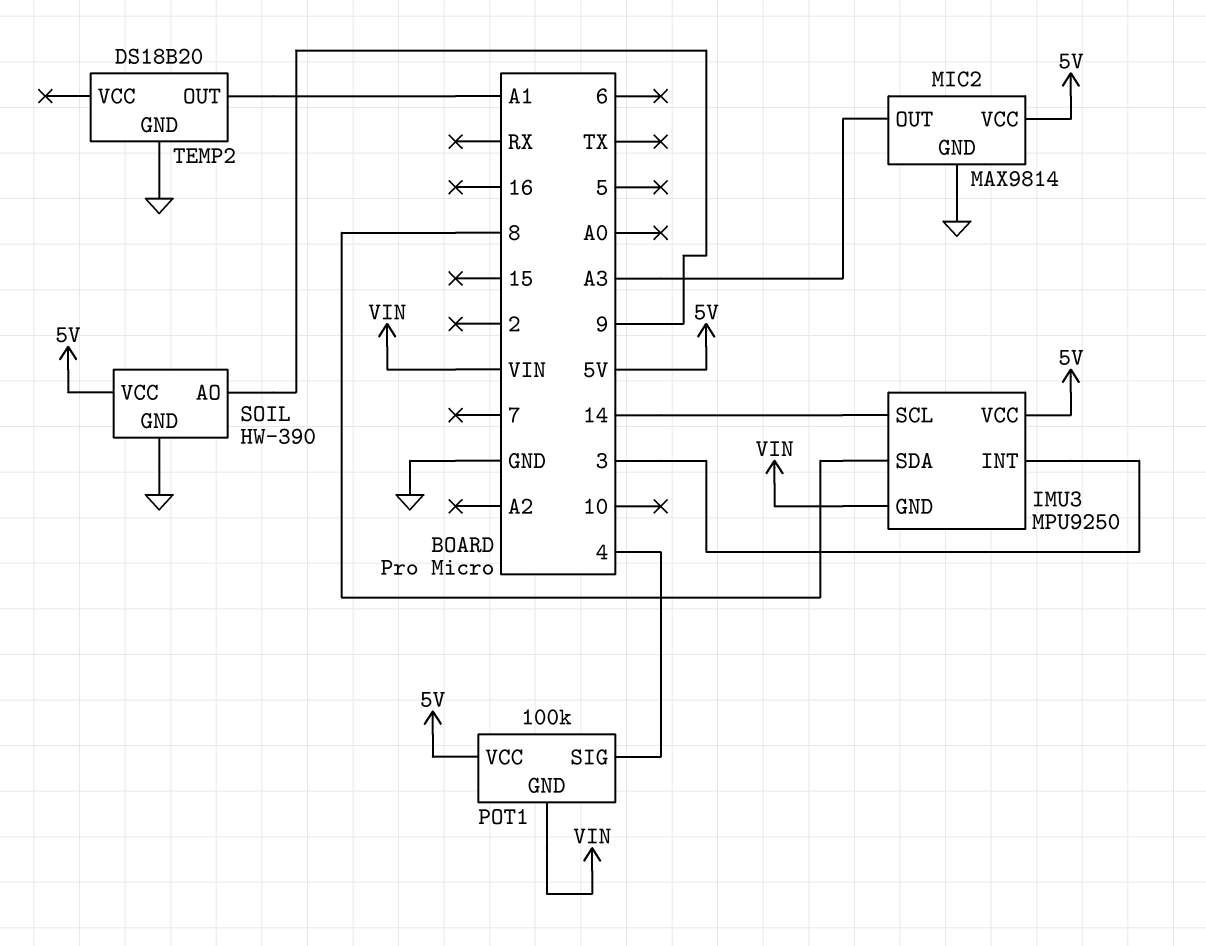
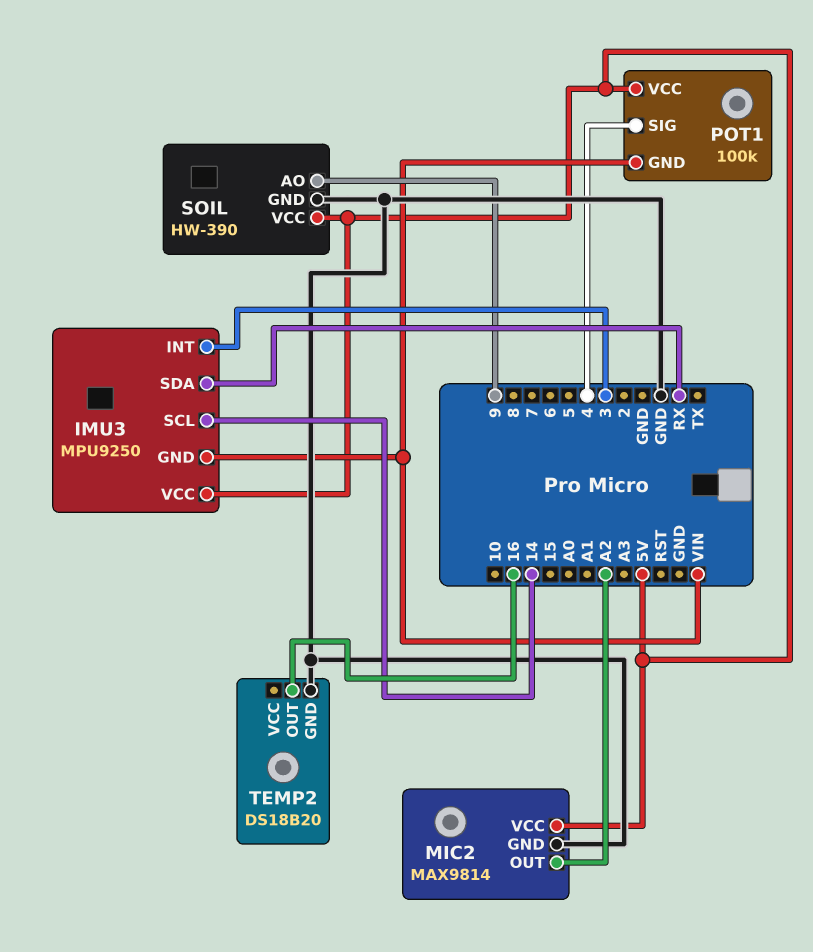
IMU3 pin SDA: 8 -> RX
MIC2 pin OUT: A3 -> A2
TEMP2 pin OUT: A1 -> 16

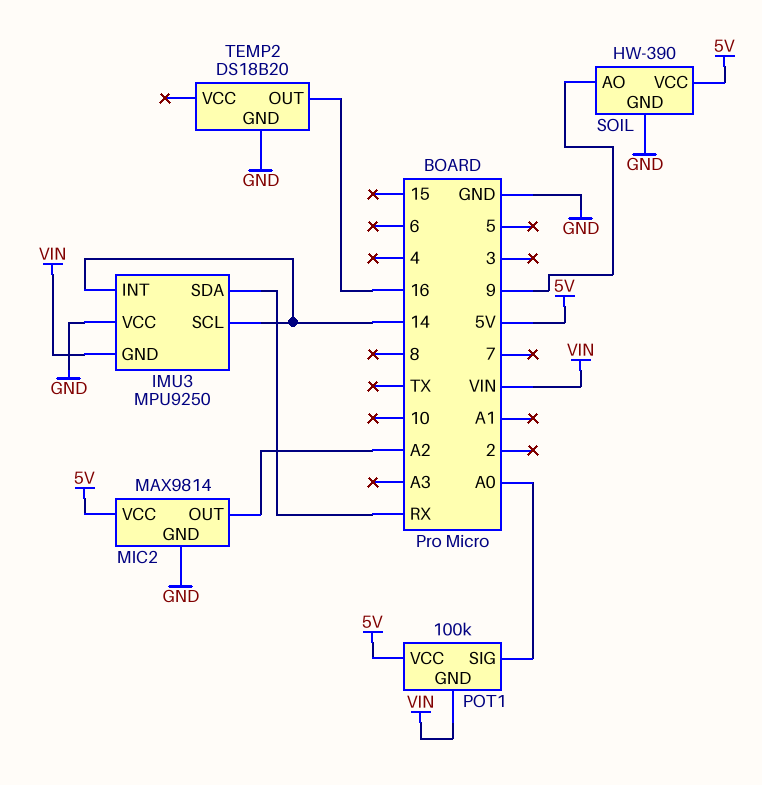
IMU3 pin INT: 3 -> 14
IMU3 pin VCC: 5V -> GND
POT1 pin SIG: 4 -> A0

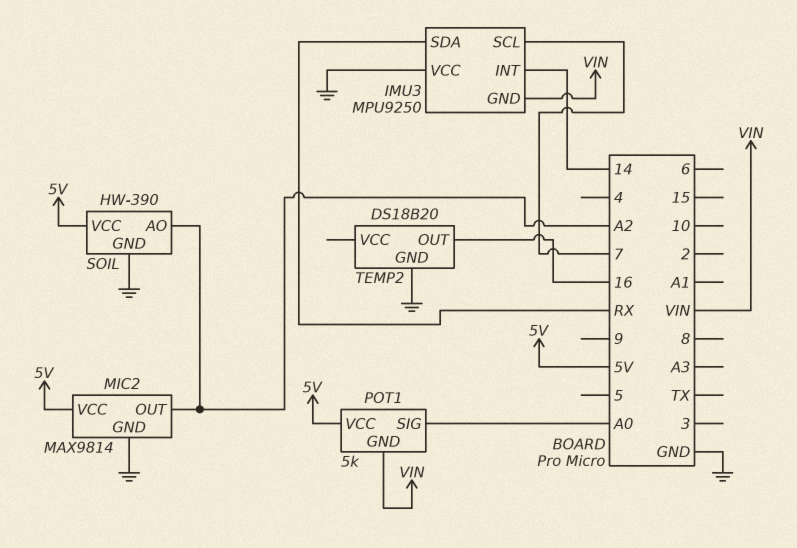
IMU3 pin SCL: 14 -> 7
POT1: 100k -> 5k
SOIL pin AO: 9 -> A2

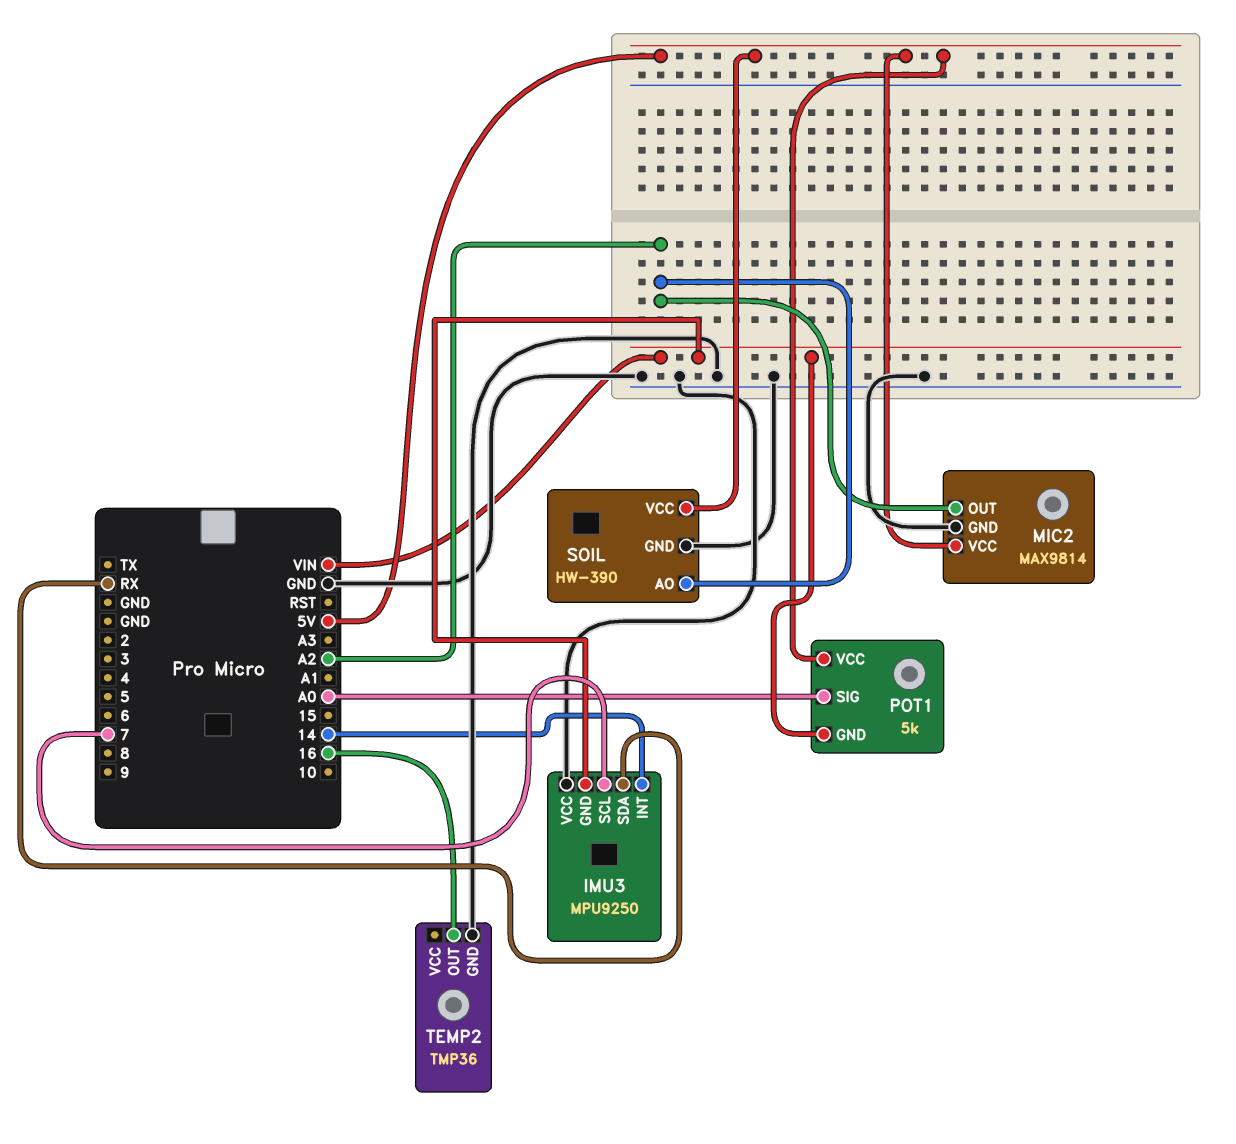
TEMP2: DS18B20 -> TMP36

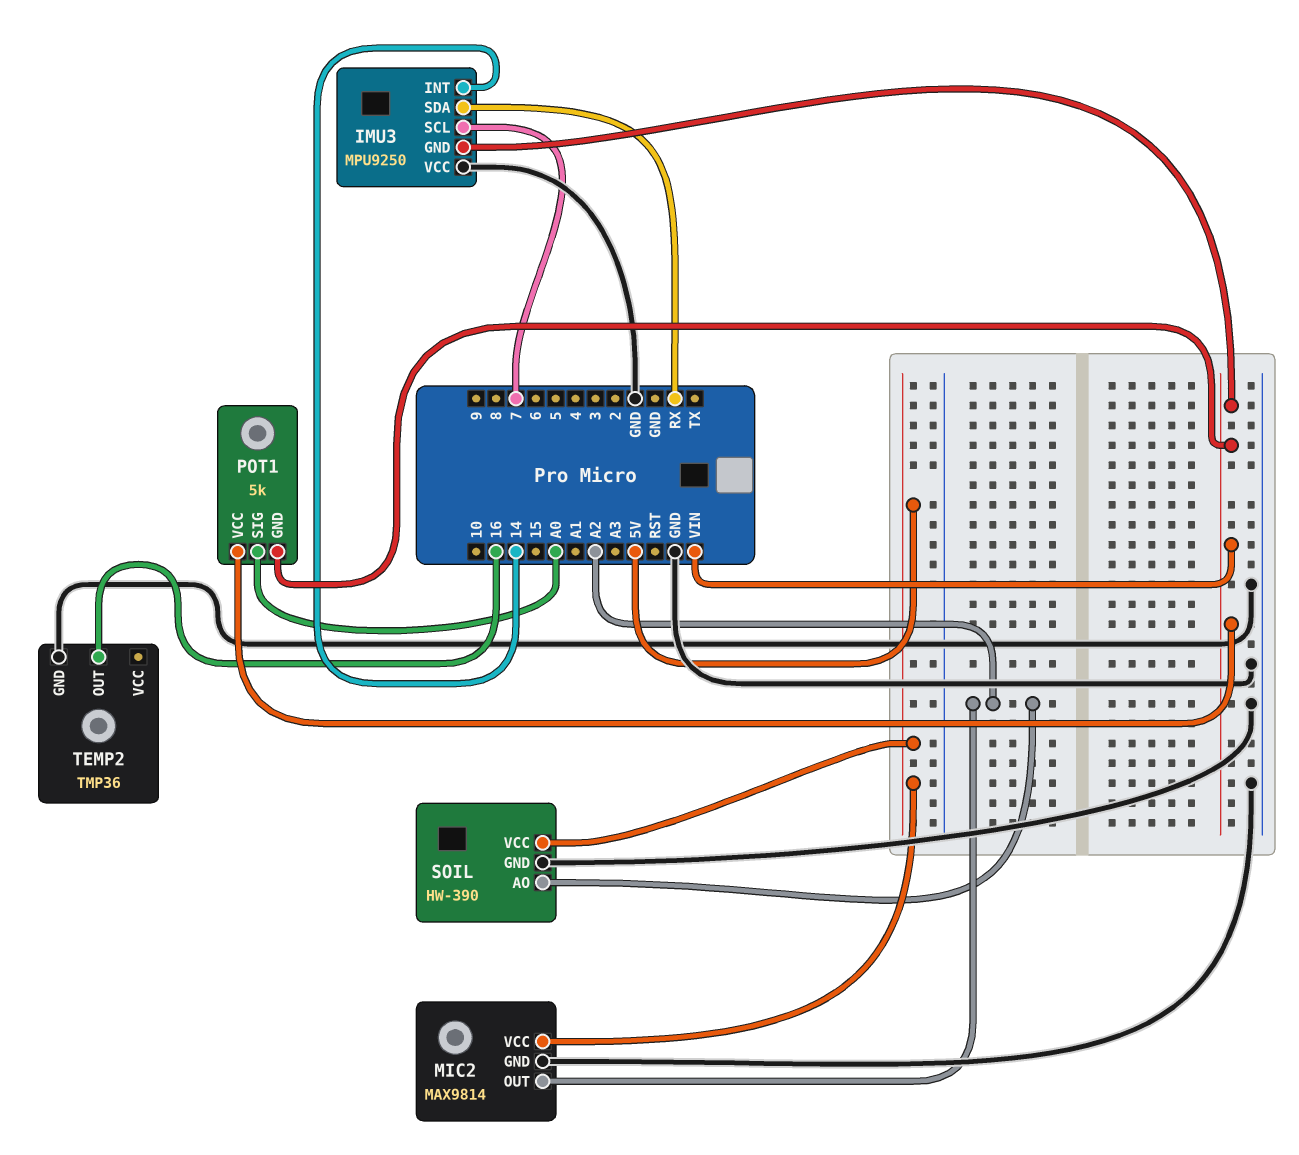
POT1 pin VCC: 5V -> VIN

